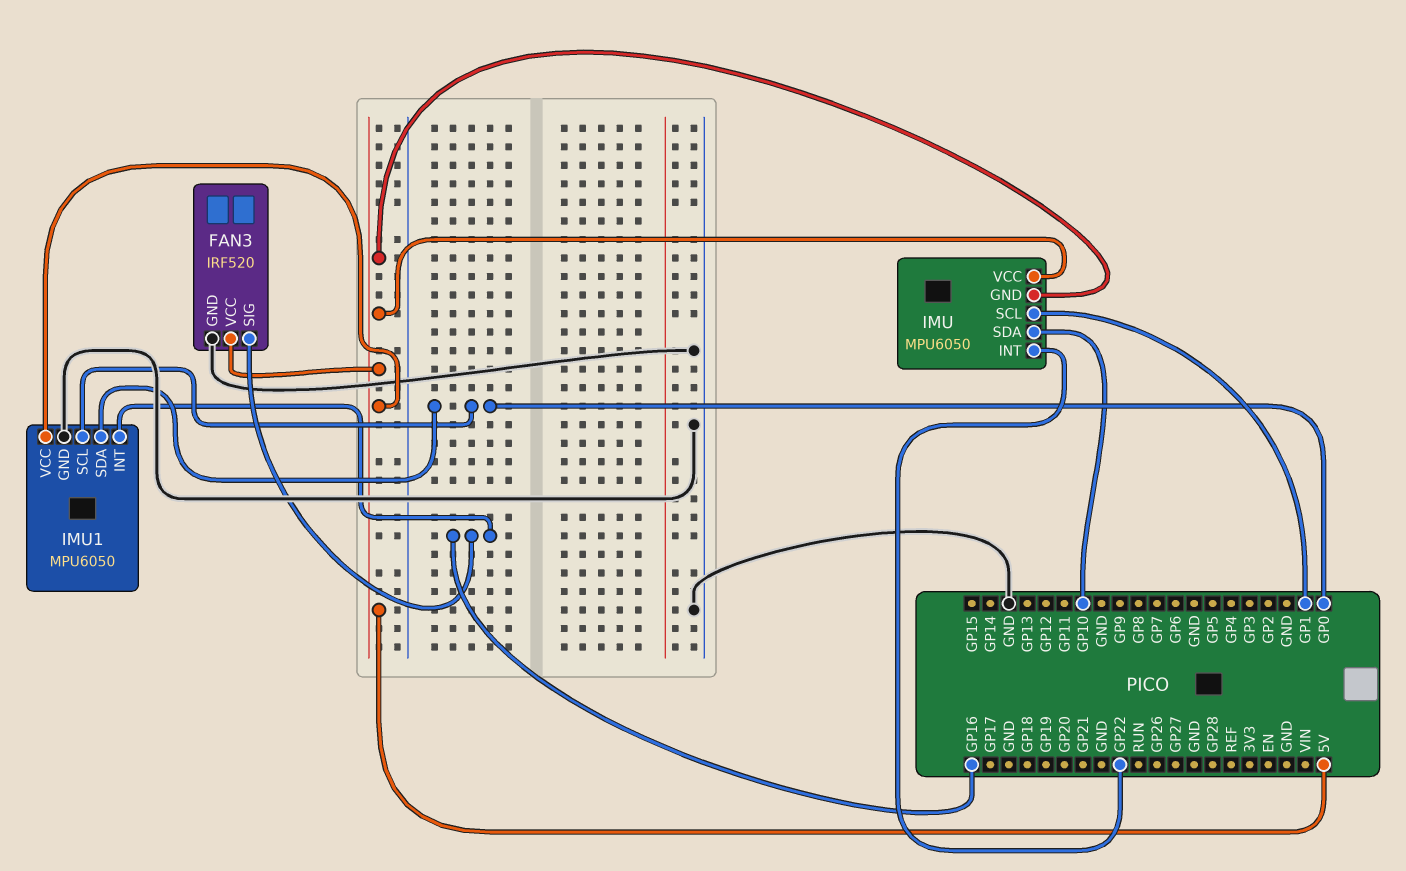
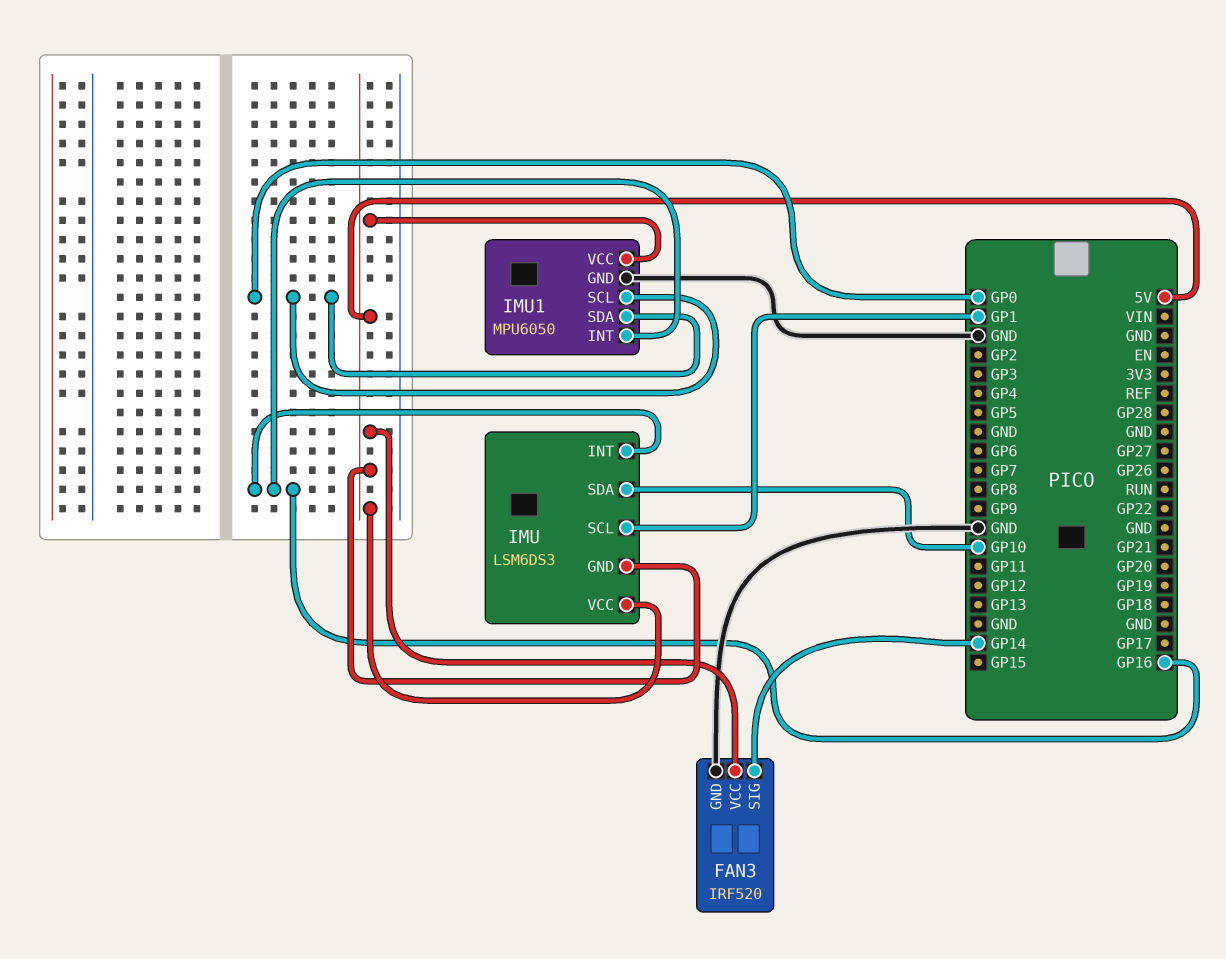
FAN3 pin SIG: GP16 -> GP14
IMU: MPU6050 -> LSM6DS3
IMU pin INT: GP22 -> GP16

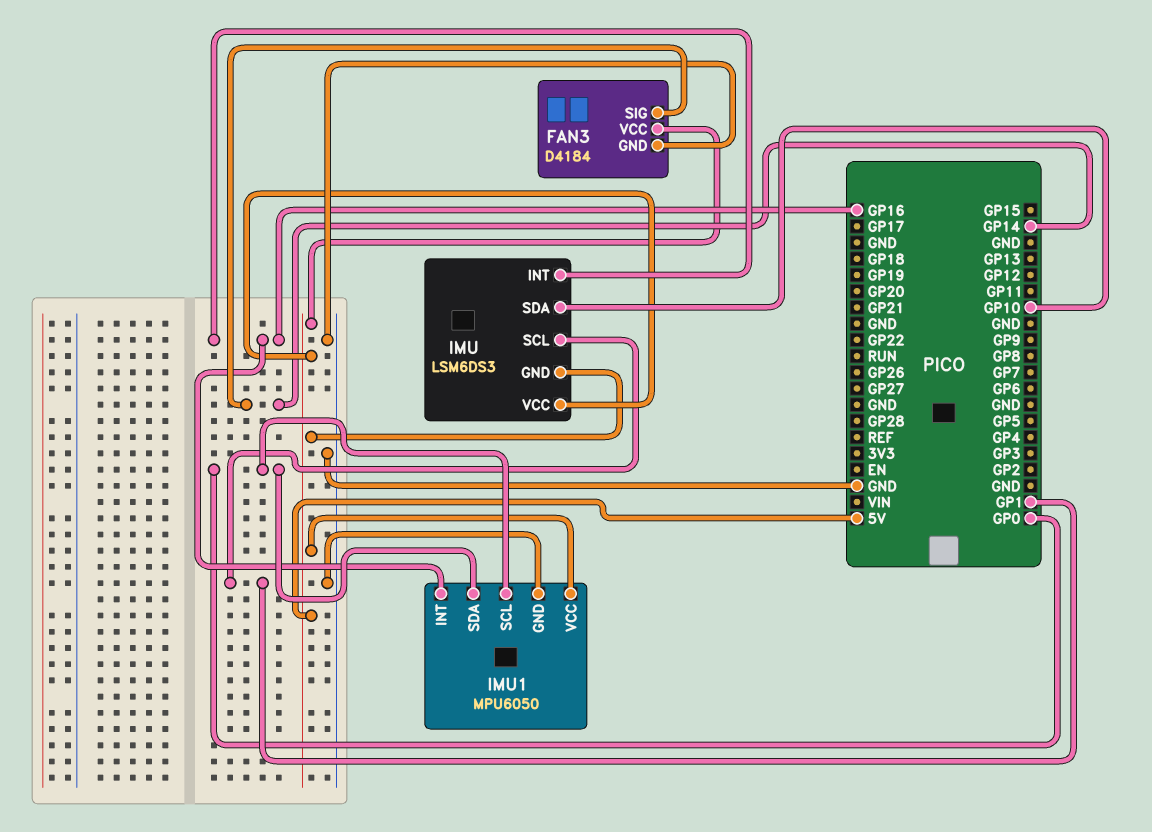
FAN3: IRF520 -> D4184

